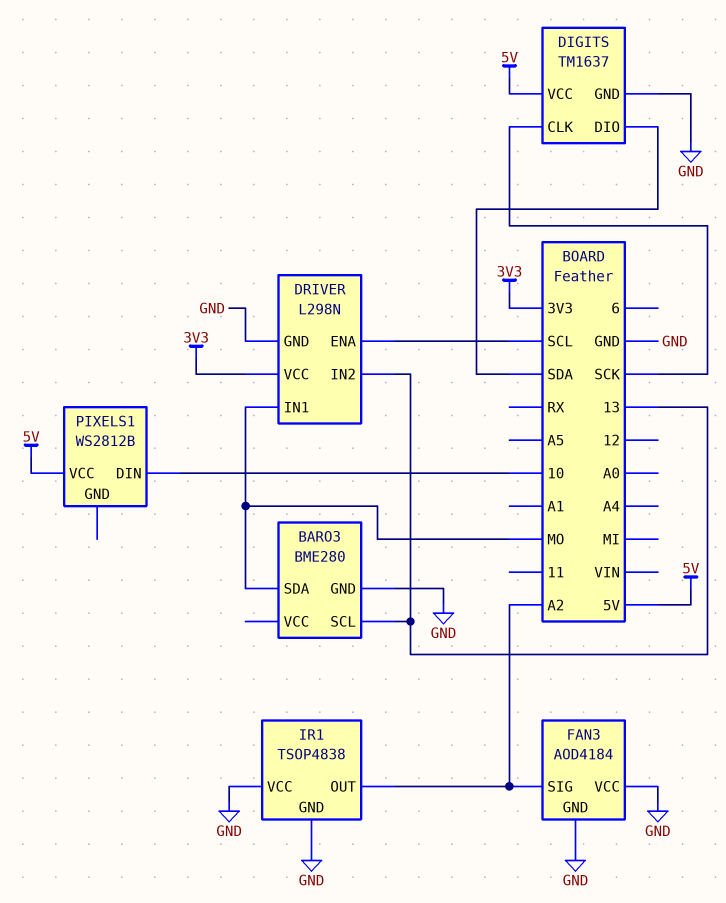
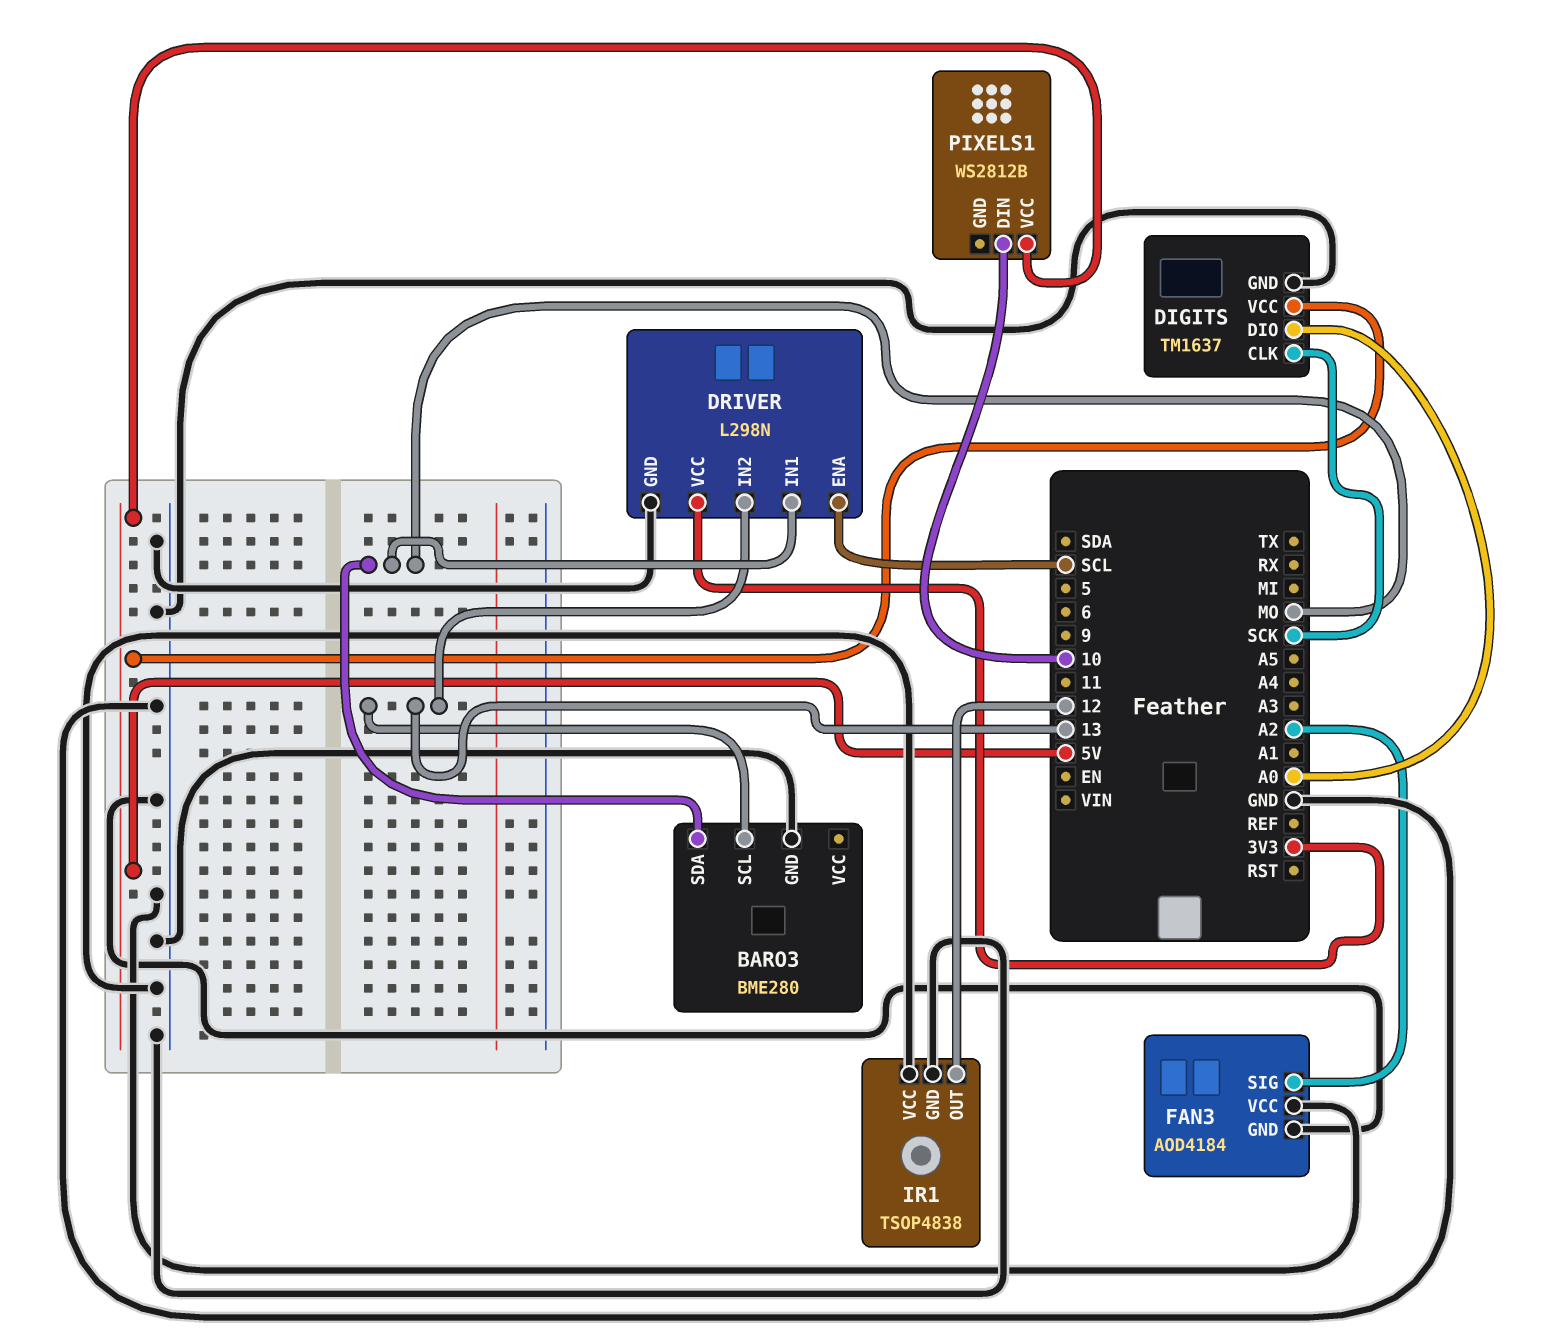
DIGITS pin DIO: SDA -> A0
IR1 pin OUT: A2 -> 12

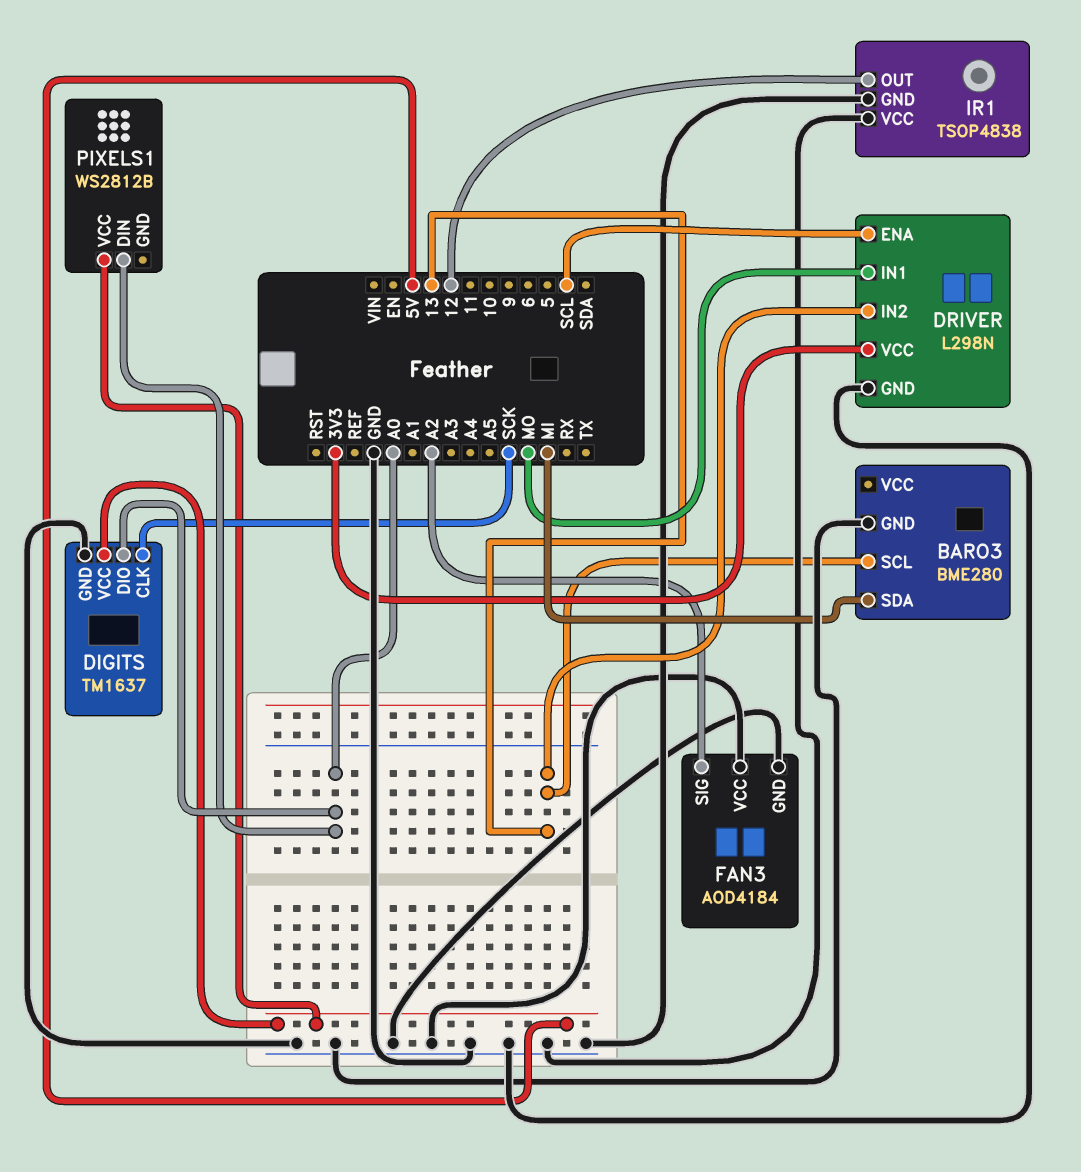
BARO3 pin SDA: MO -> MI
PIXELS1 pin DIN: 10 -> A0

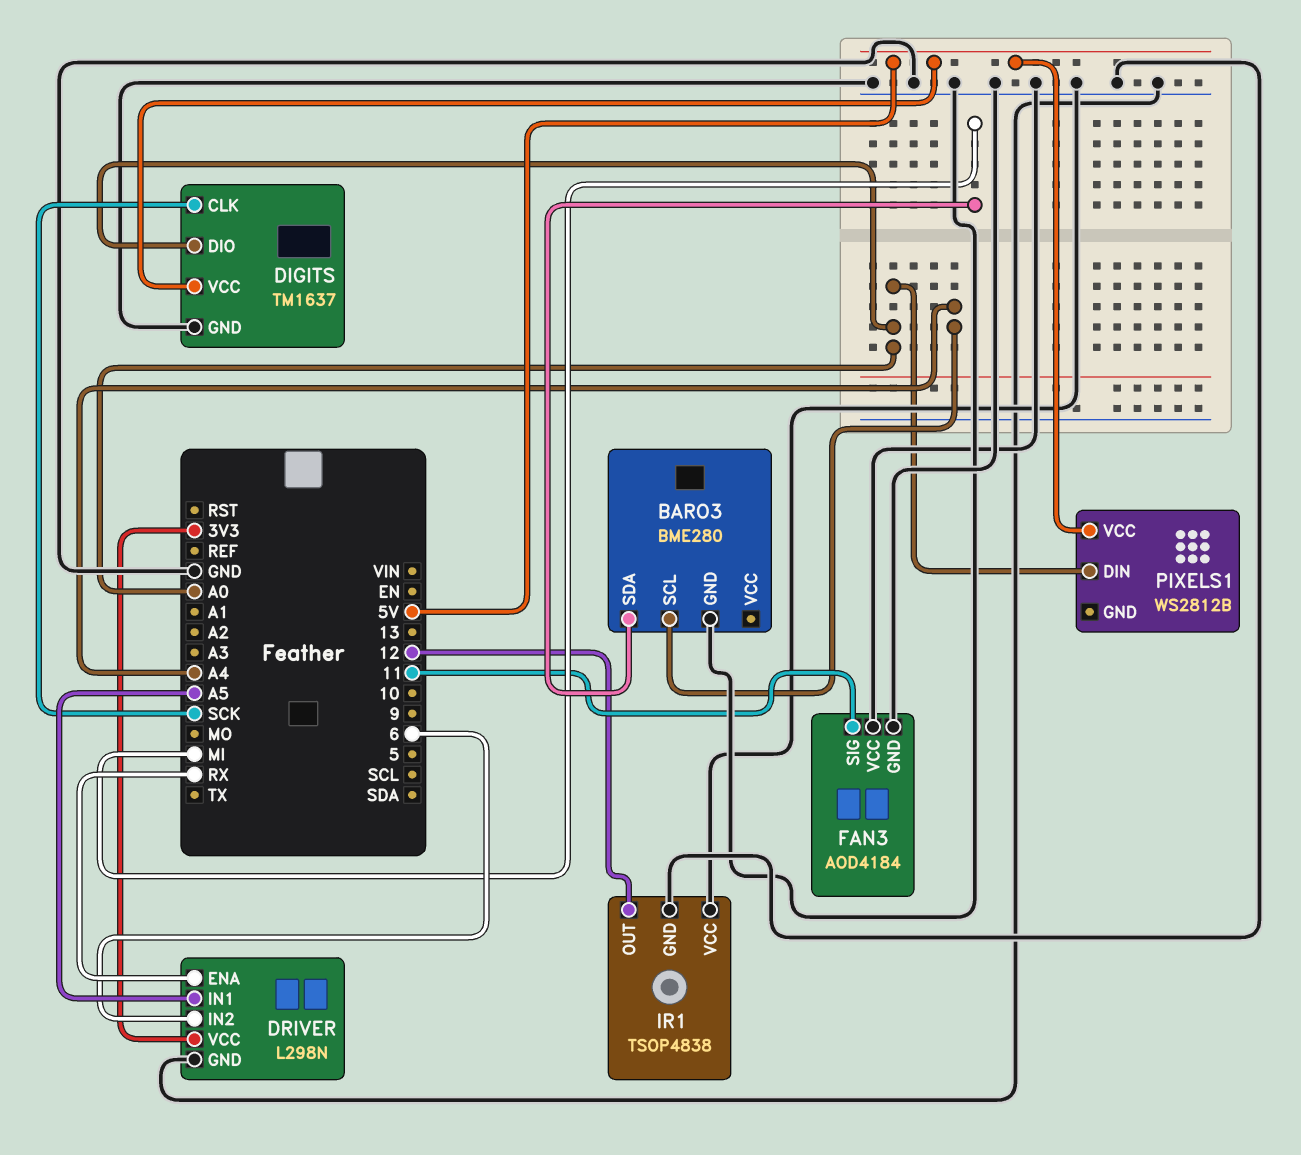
BARO3 pin SCL: 13 -> A4
DRIVER pin ENA: SCL -> RX
DRIVER pin IN1: MO -> A5
DRIVER pin IN2: 13 -> 6
FAN3 pin SIG: A2 -> 11

